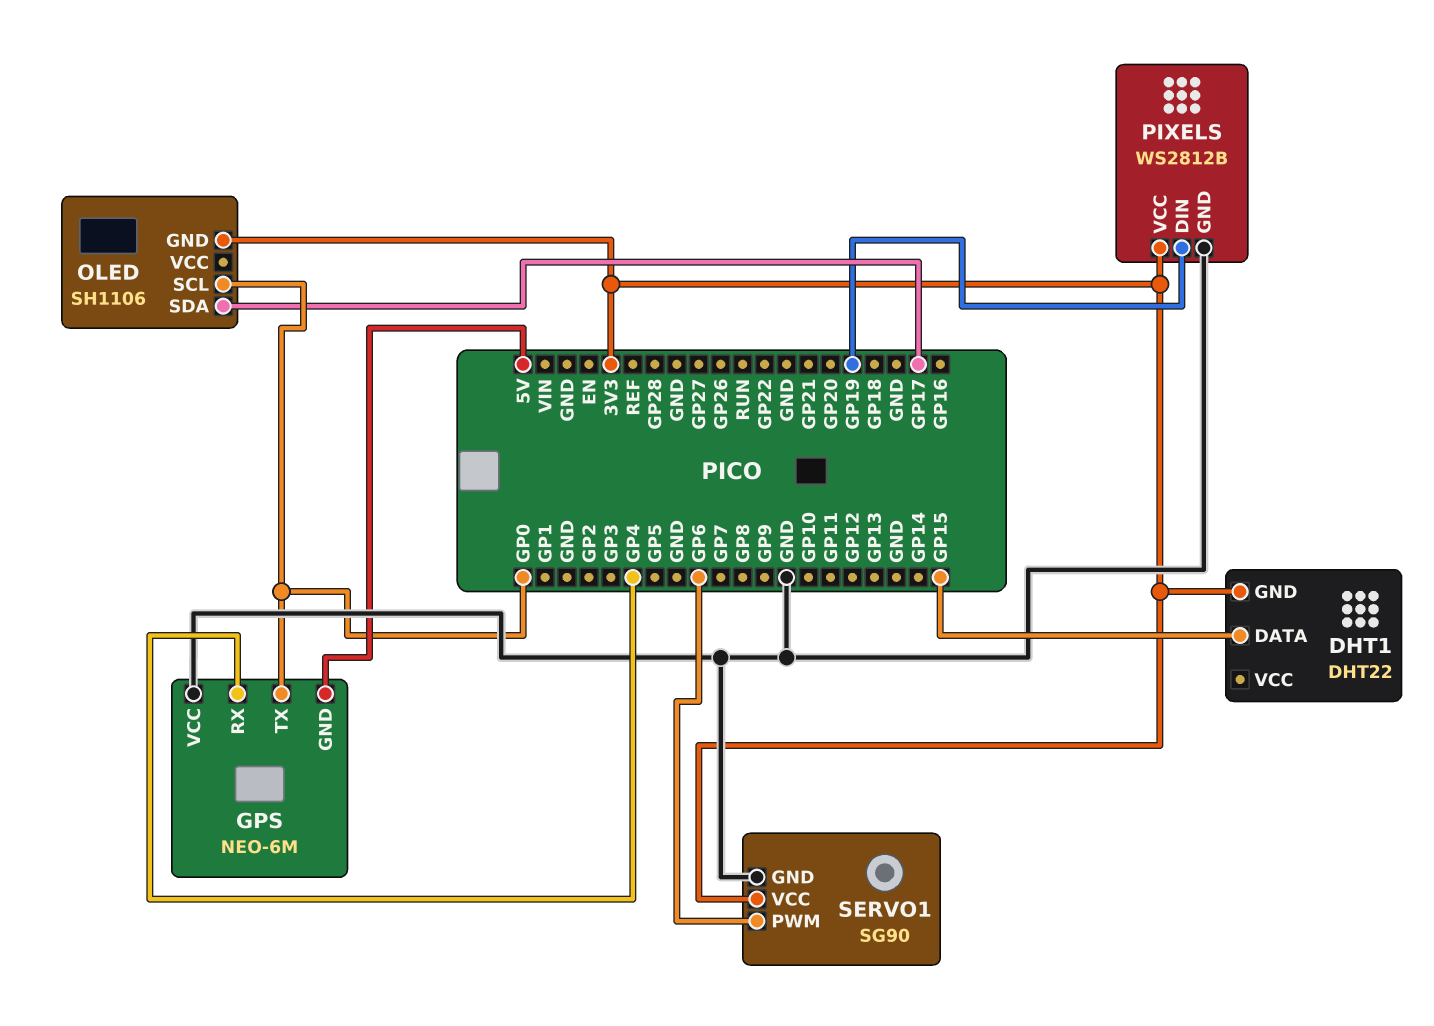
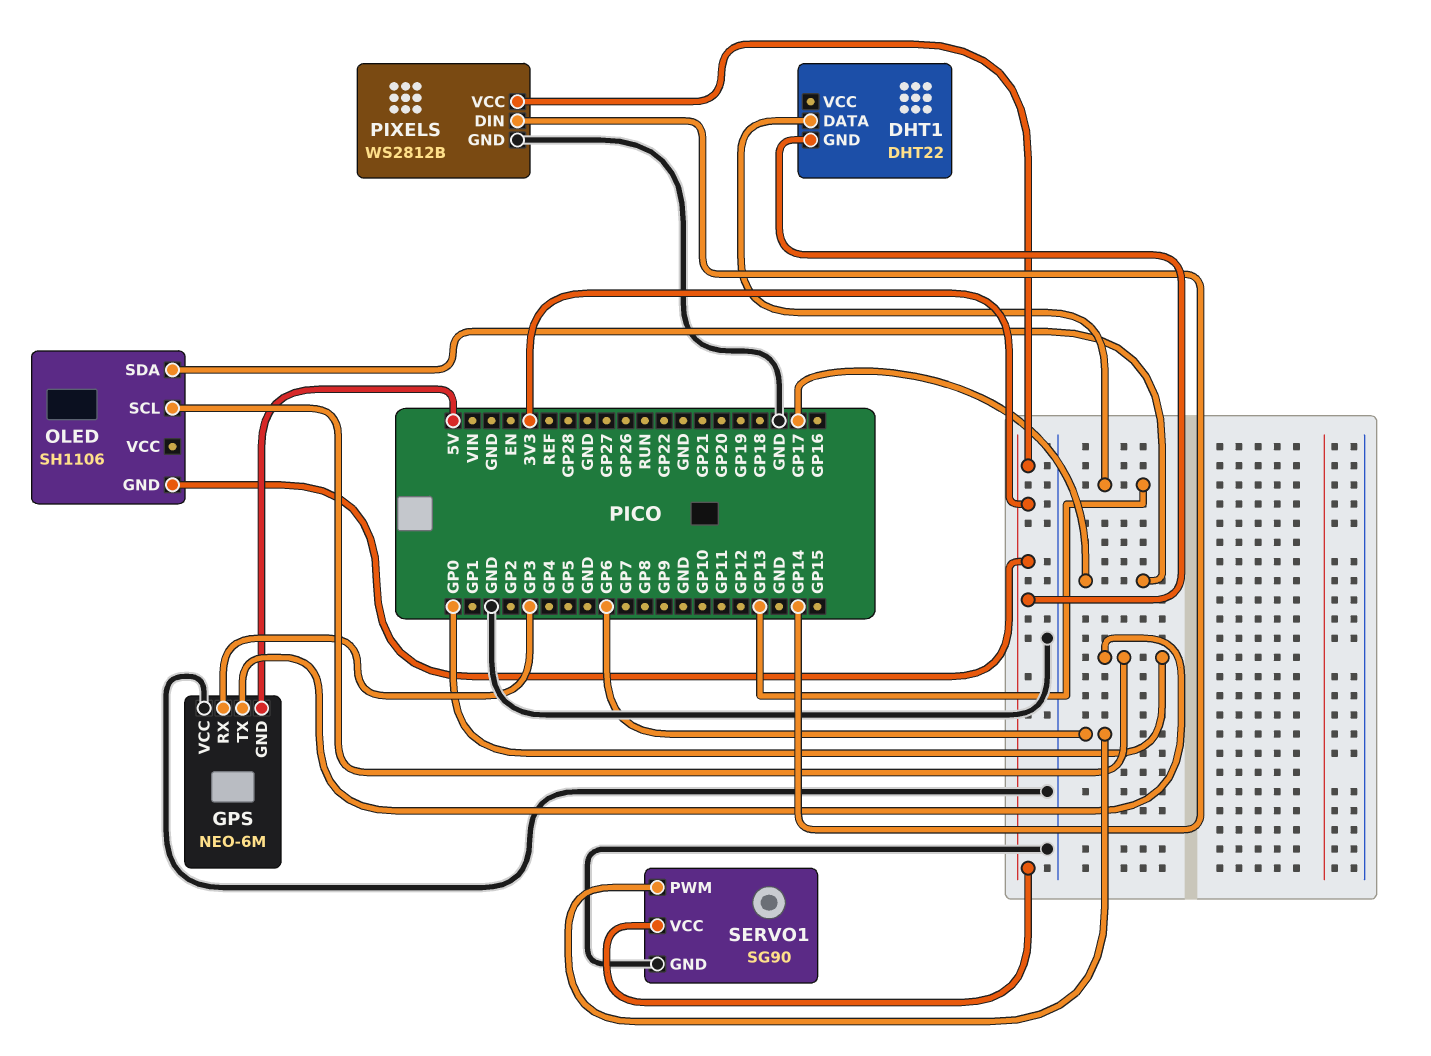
DHT1 pin DATA: GP15 -> GP13
GPS pin RX: GP4 -> GP3
PIXELS pin DIN: GP19 -> GP14

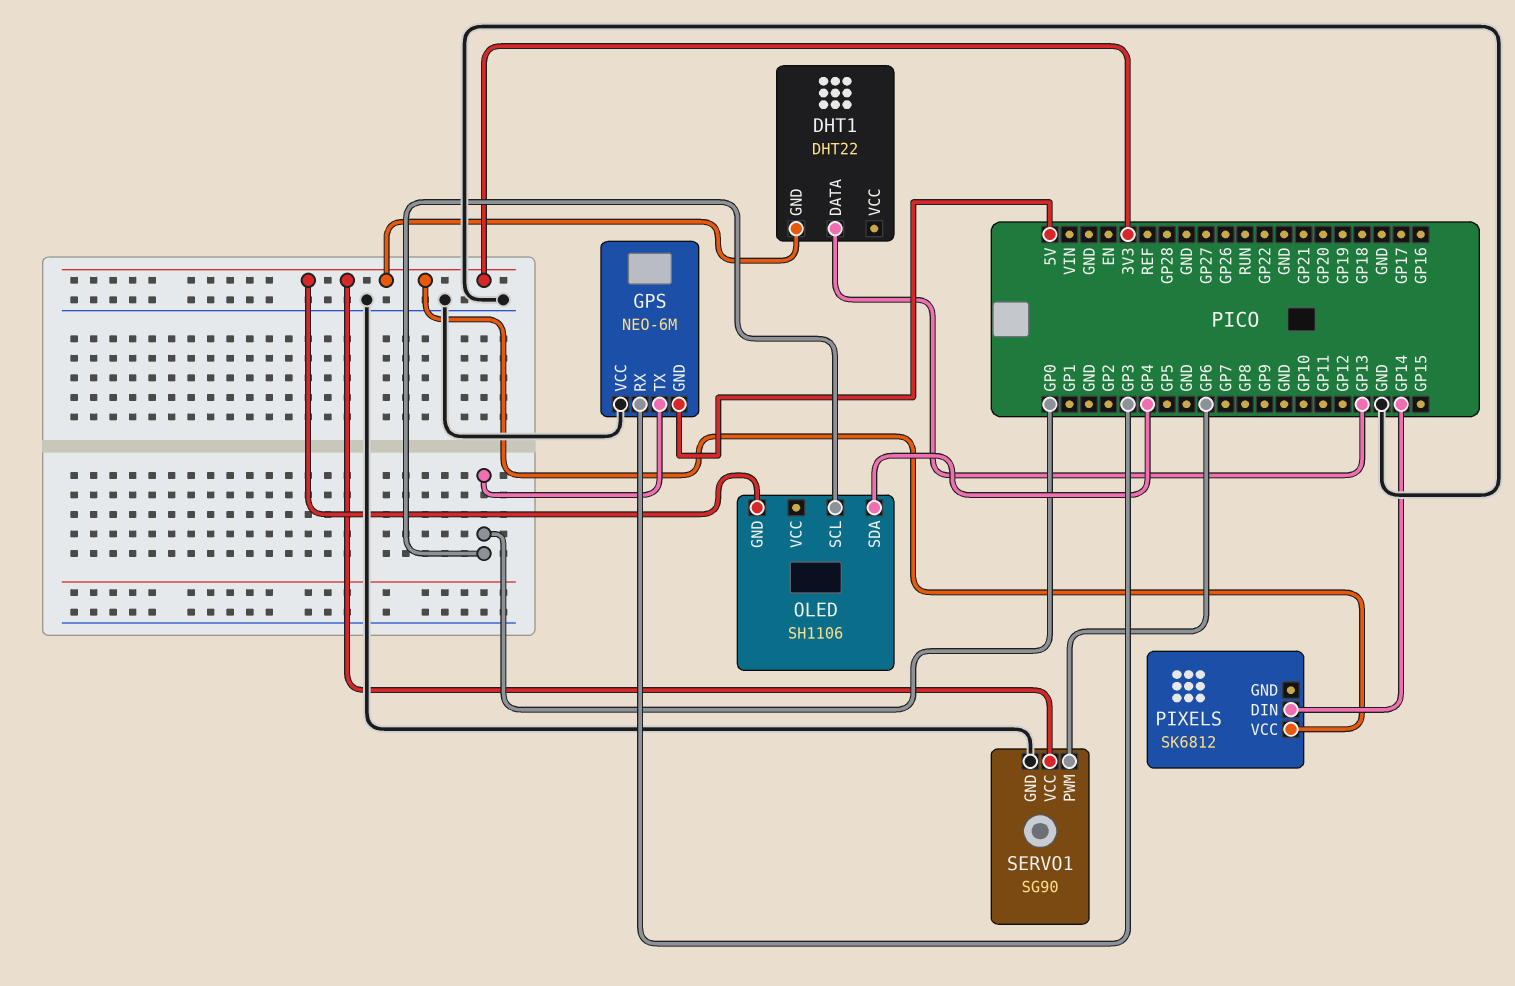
OLED pin SDA: GP17 -> GP4
PIXELS: WS2812B -> SK6812
PIXELS pin GND: GND -> none

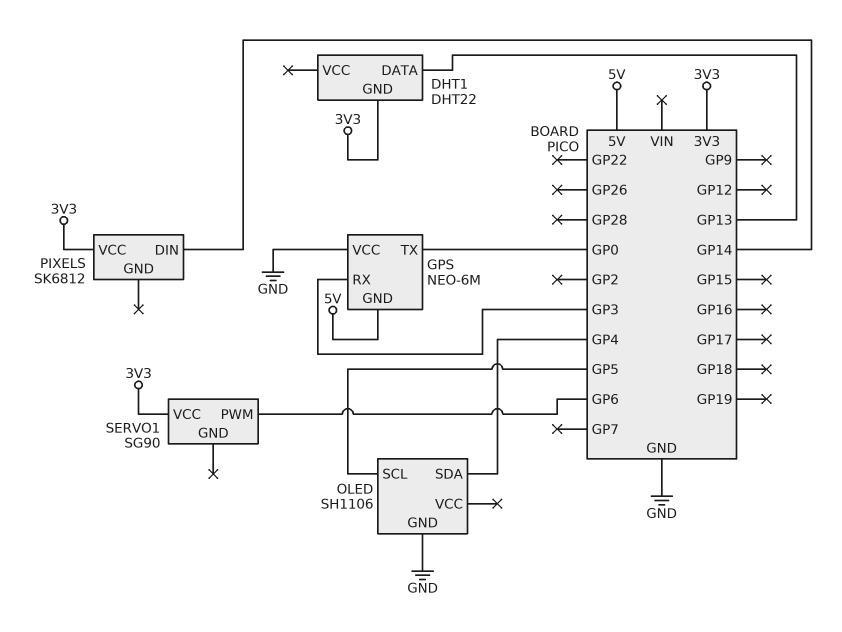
OLED pin GND: 3V3 -> GND
OLED pin SCL: GP0 -> GP5
SERVO1 pin GND: GND -> none

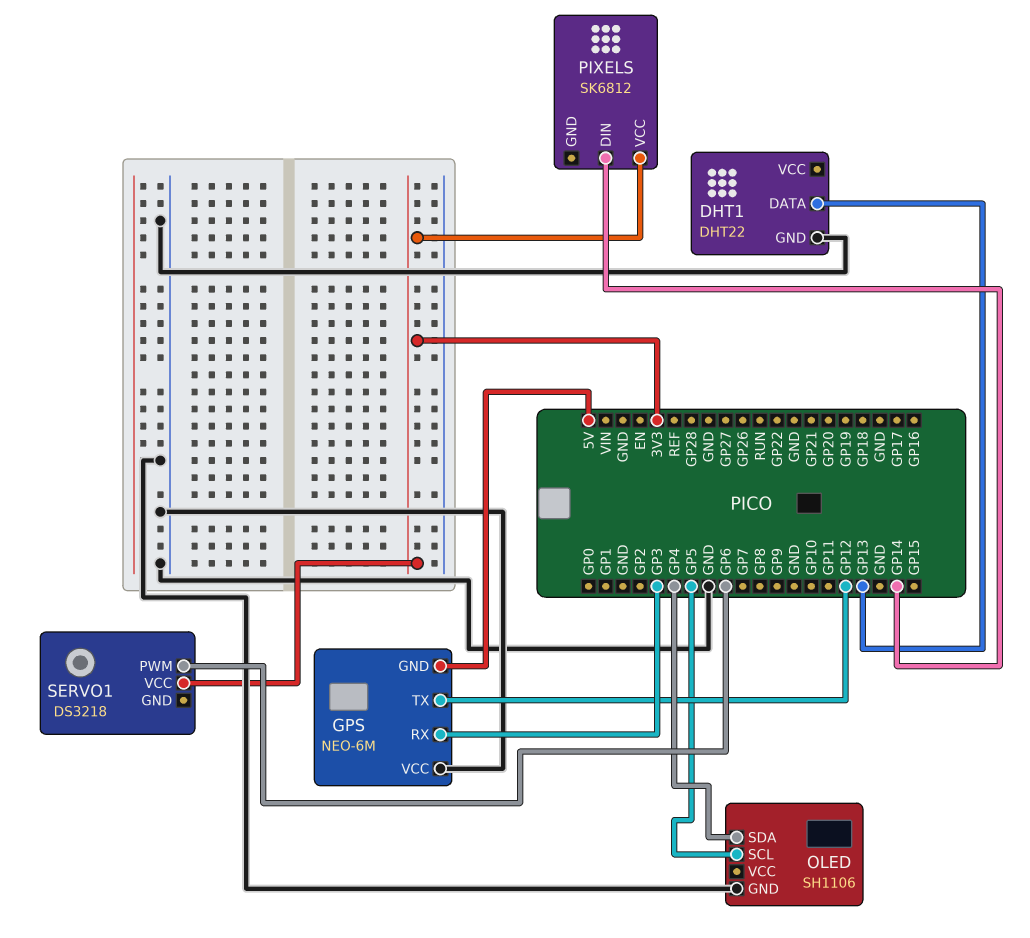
DHT1 pin GND: 3V3 -> GND
GPS pin TX: GP0 -> GP12
SERVO1: SG90 -> DS3218

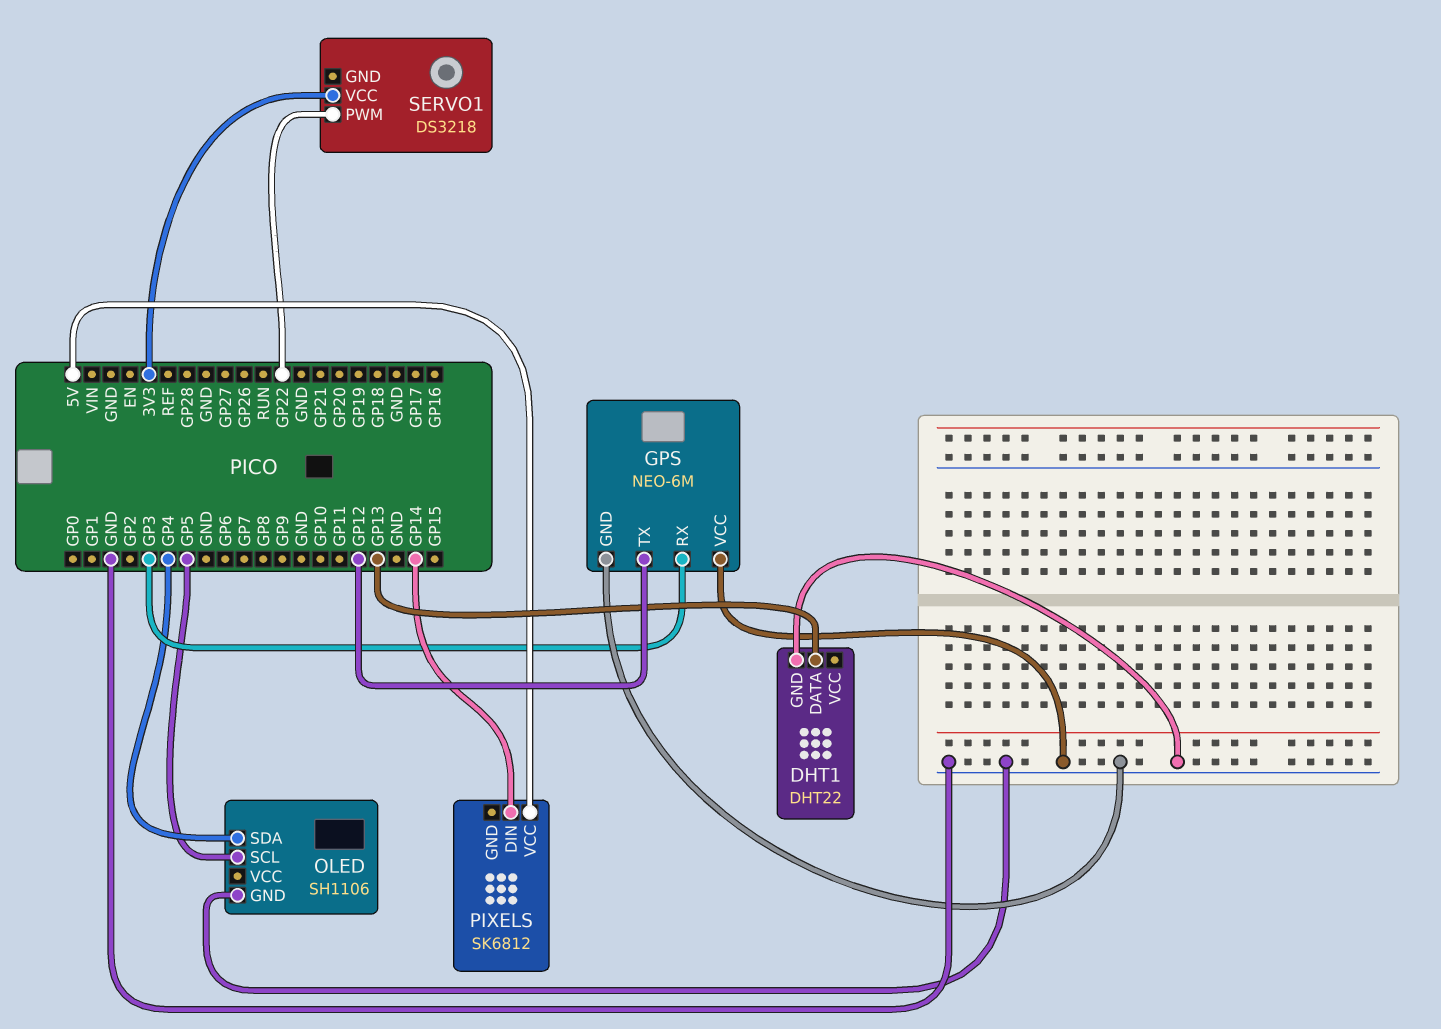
GPS pin GND: 5V -> GND
PIXELS pin VCC: 3V3 -> 5V
SERVO1 pin PWM: GP6 -> GP22

